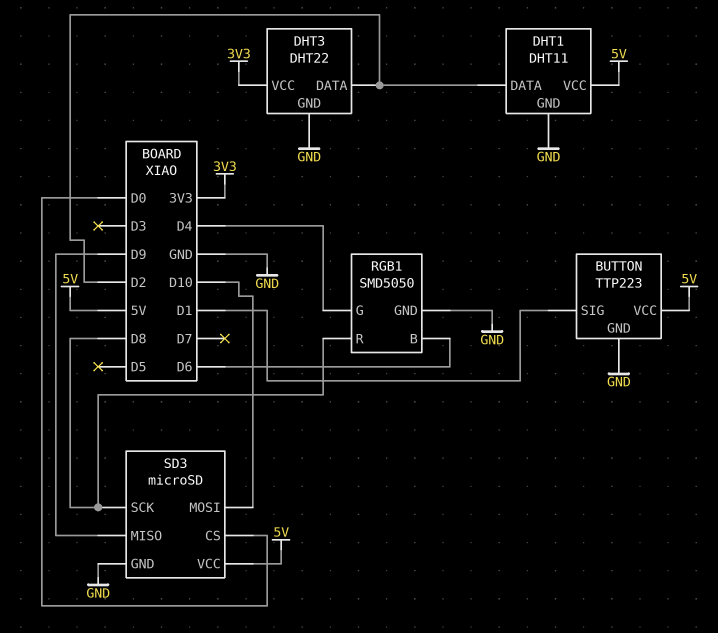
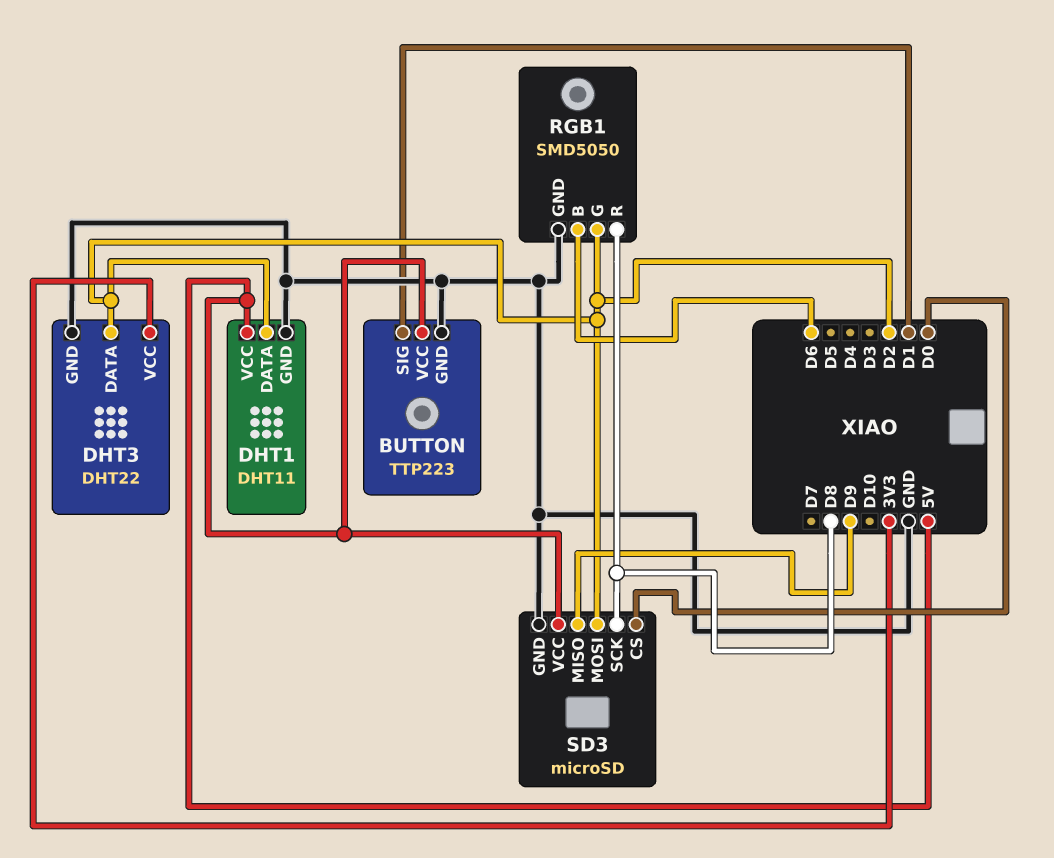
RGB1 pin G: D4 -> D2
SD3 pin MOSI: D10 -> D2

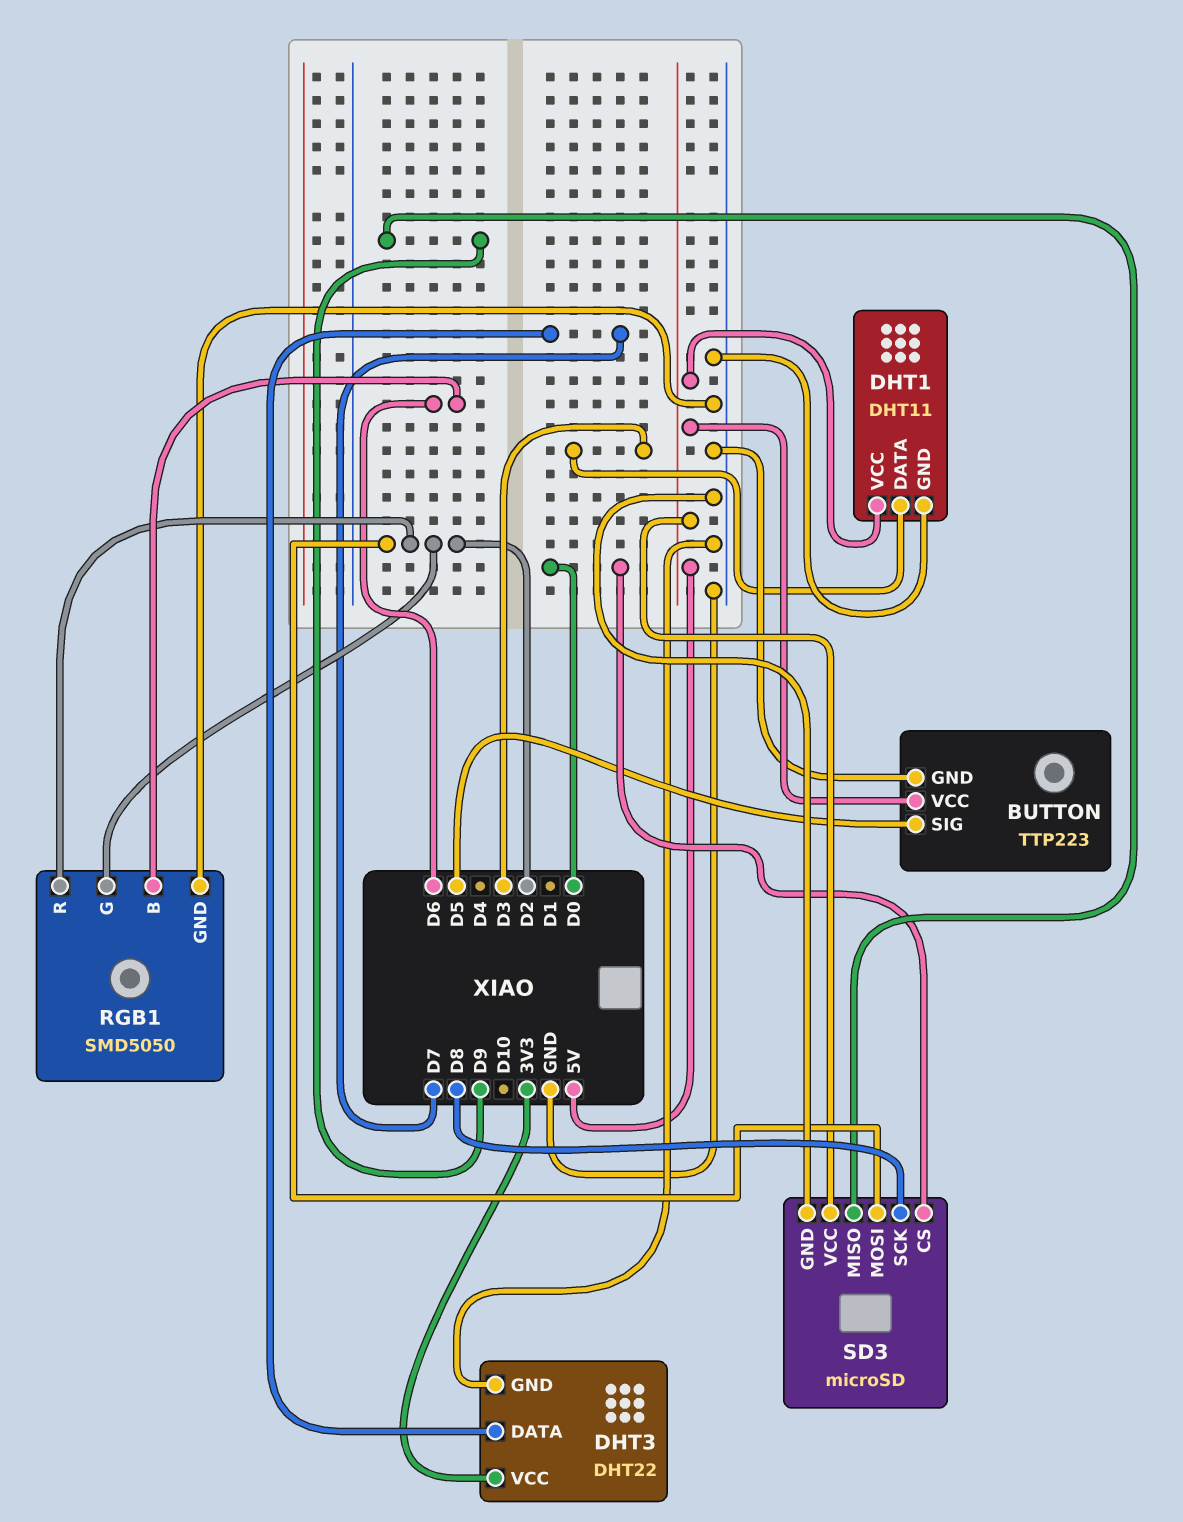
BUTTON pin SIG: D1 -> D5
DHT1 pin DATA: D2 -> D3
DHT3 pin DATA: D2 -> D7
RGB1 pin R: D8 -> D2

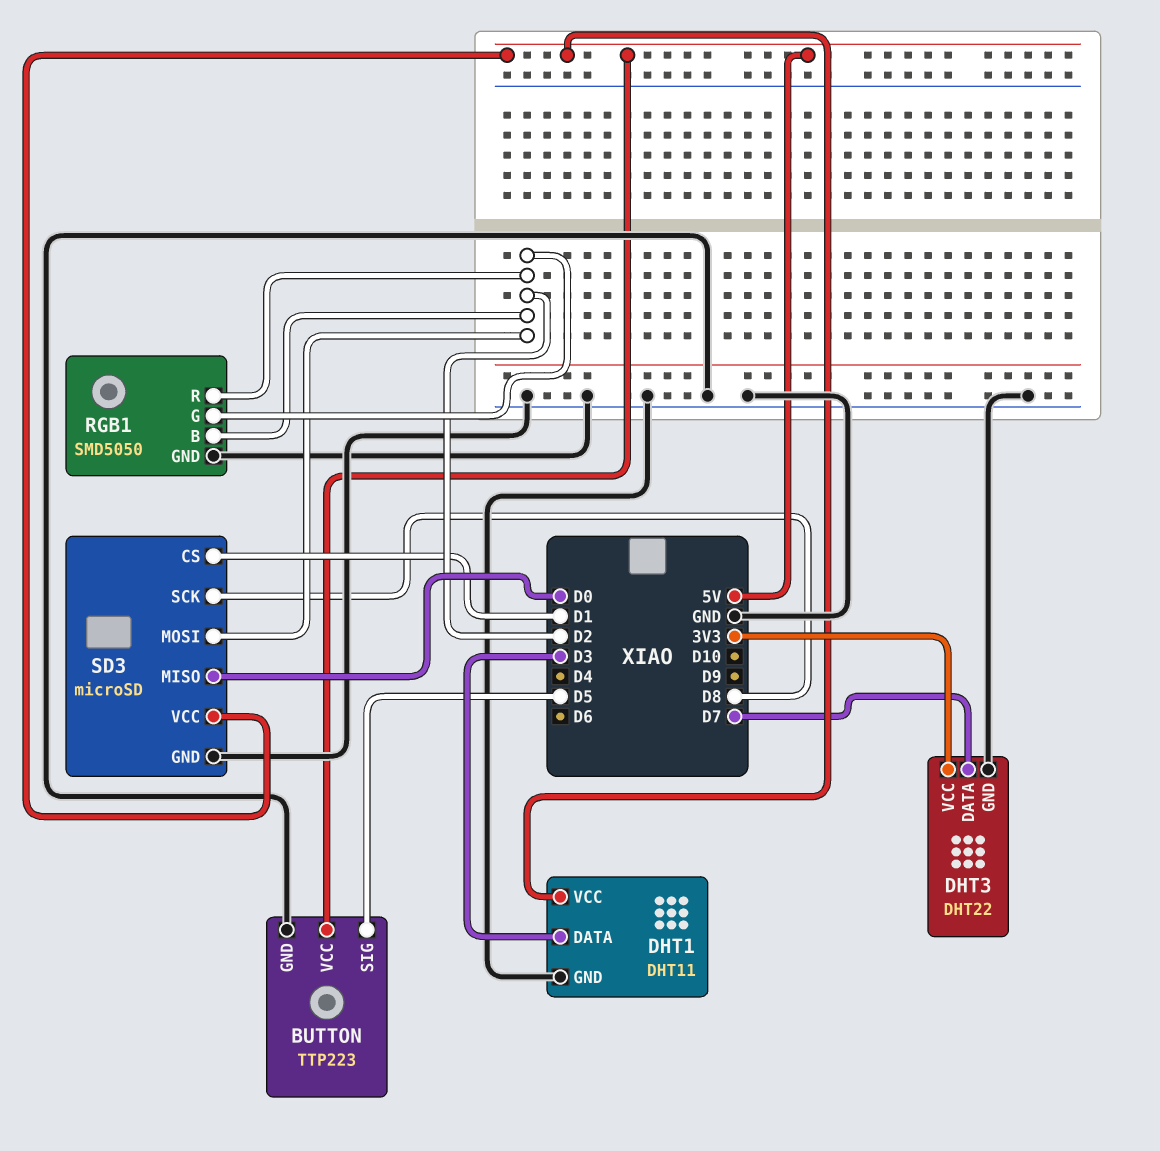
RGB1 pin B: D6 -> D2
SD3 pin CS: D0 -> D1
SD3 pin MISO: D9 -> D0

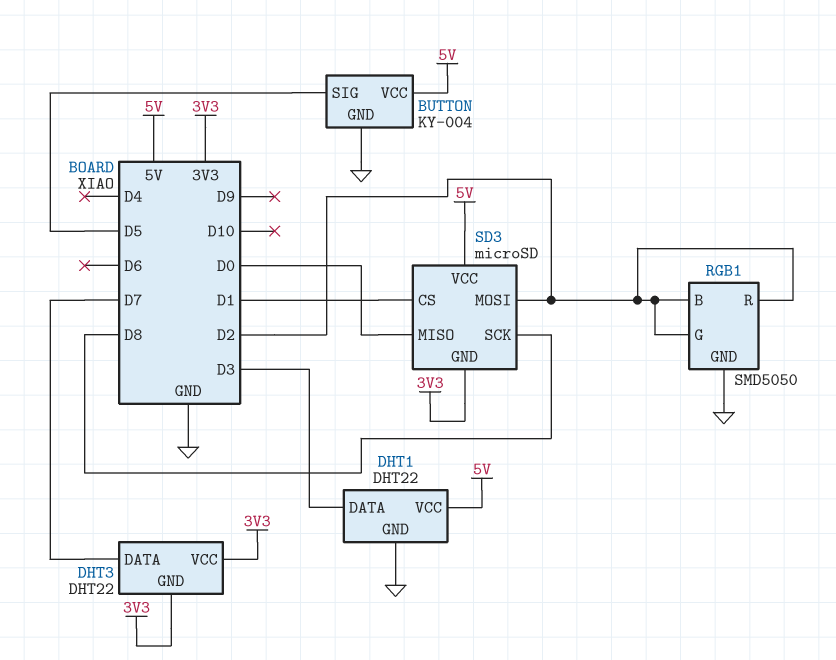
BUTTON: TTP223 -> KY-004
DHT1: DHT11 -> DHT22
DHT3 pin GND: GND -> 3V3
SD3 pin GND: GND -> 3V3

